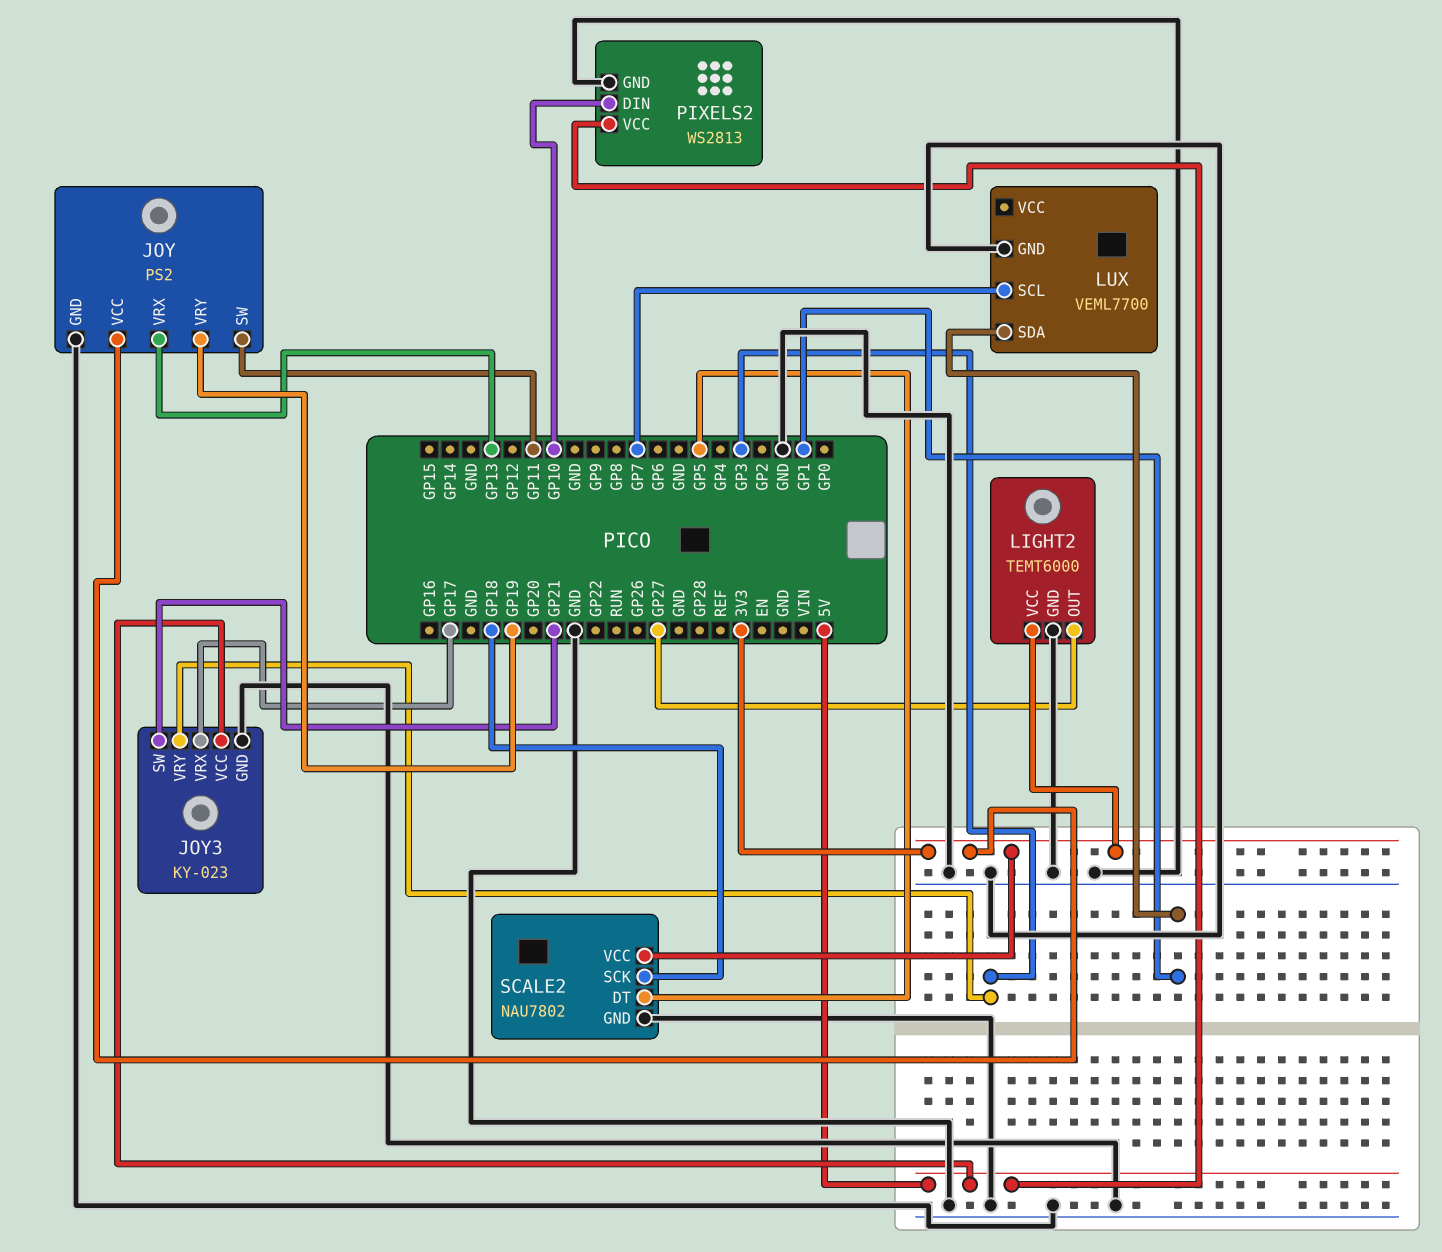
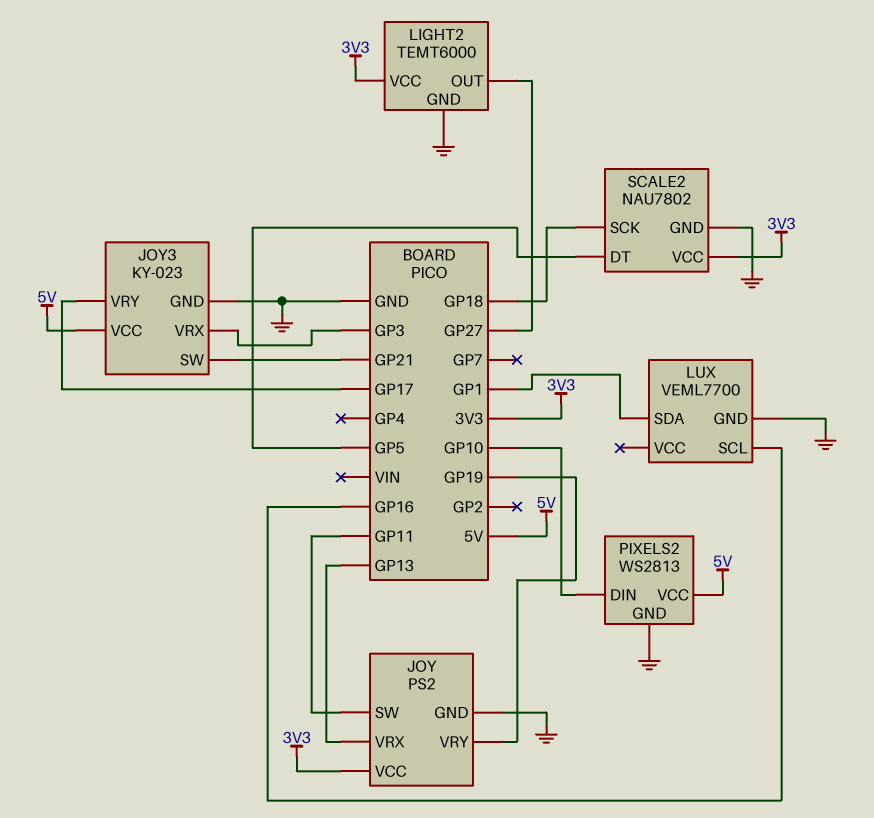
JOY3 pin VRX: GP17 -> GP3
JOY3 pin VRY: GP3 -> GP17
LUX pin SCL: GP7 -> GP16

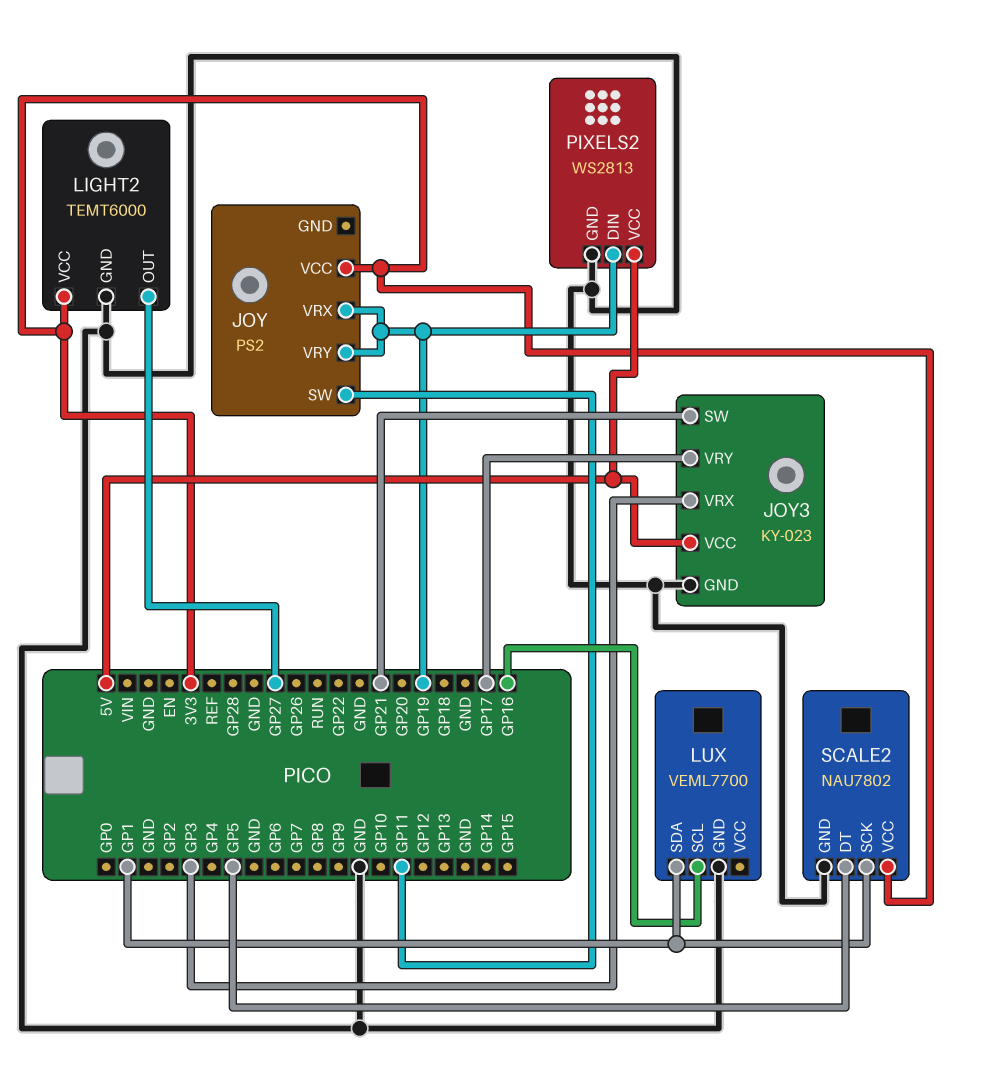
JOY pin GND: GND -> none
JOY pin VRX: GP13 -> GP19
PIXELS2 pin DIN: GP10 -> GP19
SCALE2 pin SCK: GP18 -> GP1

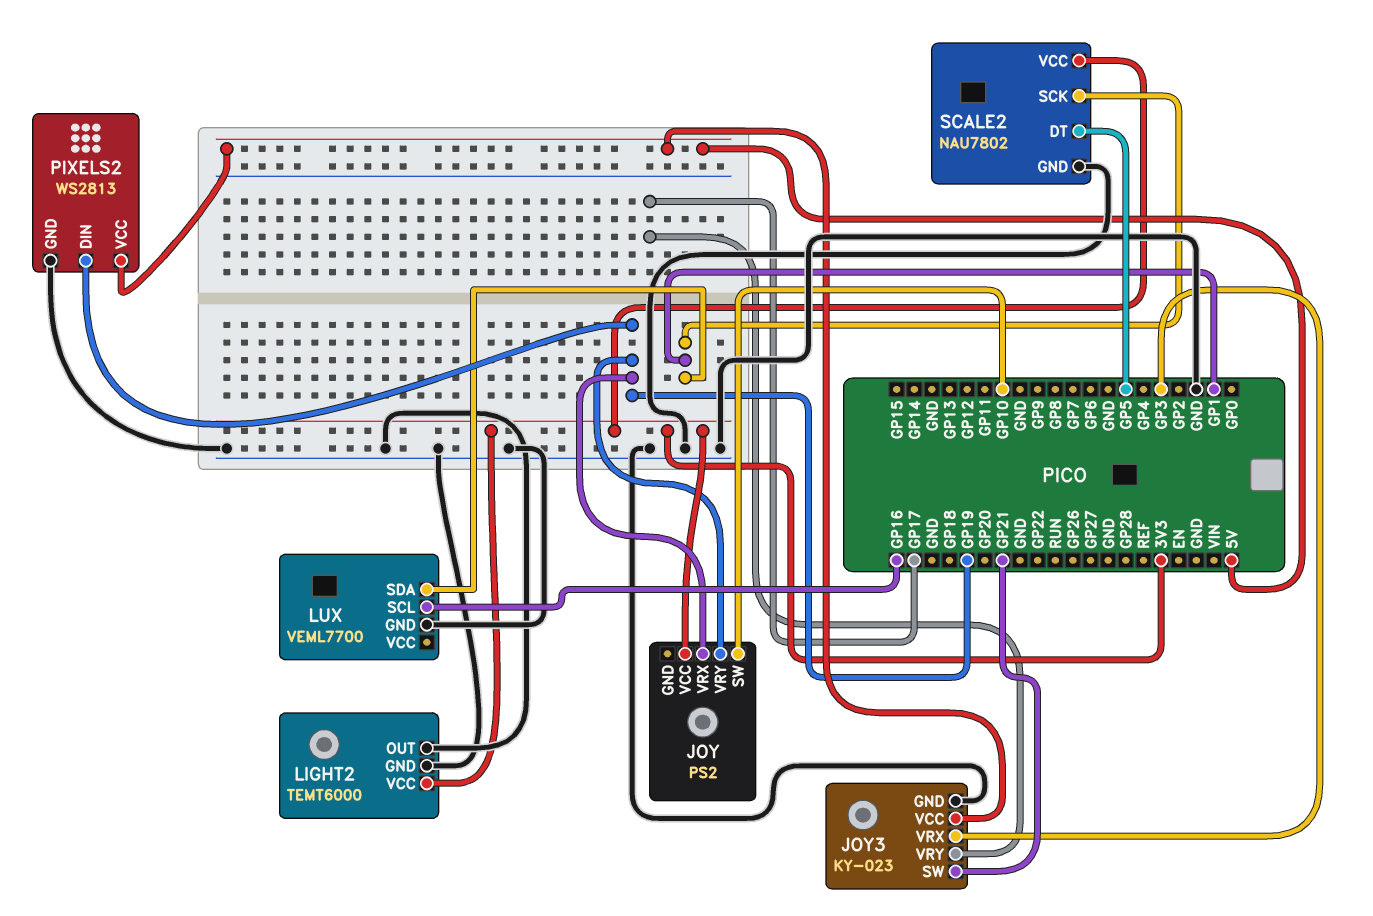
JOY pin SW: GP11 -> GP10
LIGHT2 pin OUT: GP27 -> GND

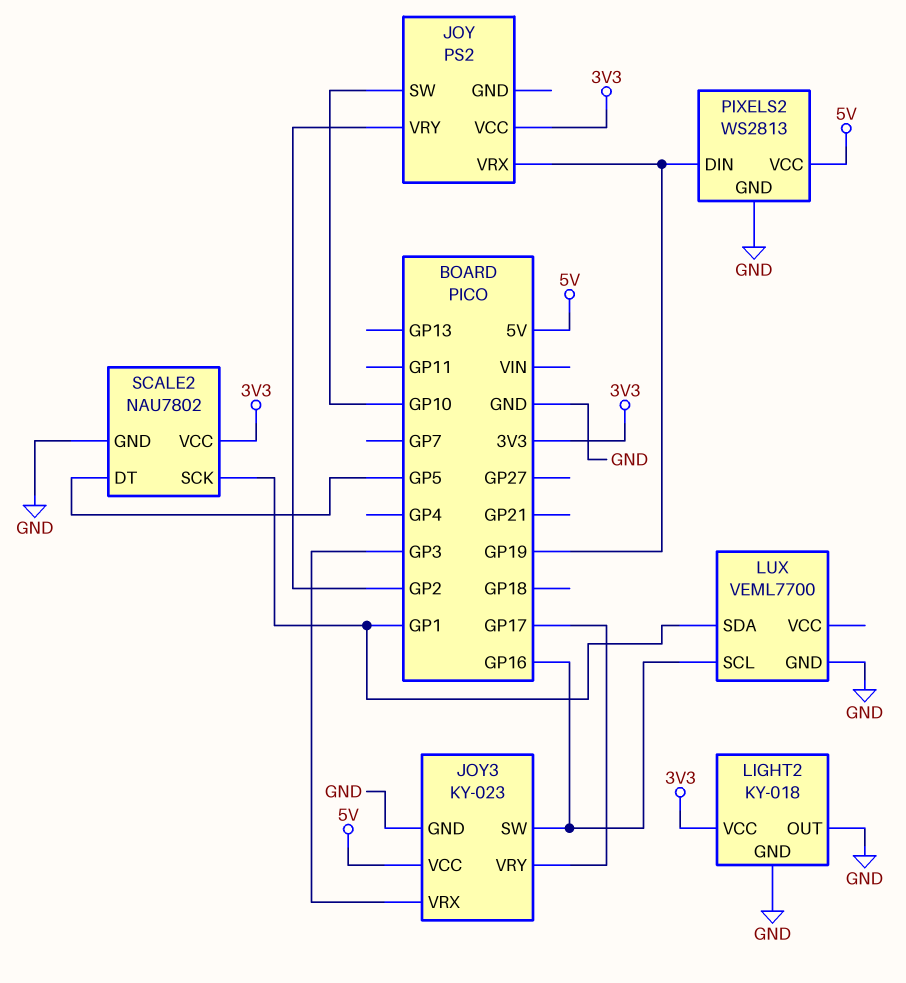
JOY pin VRY: GP19 -> GP2
JOY3 pin SW: GP21 -> GP16
LIGHT2: TEMT6000 -> KY-018

